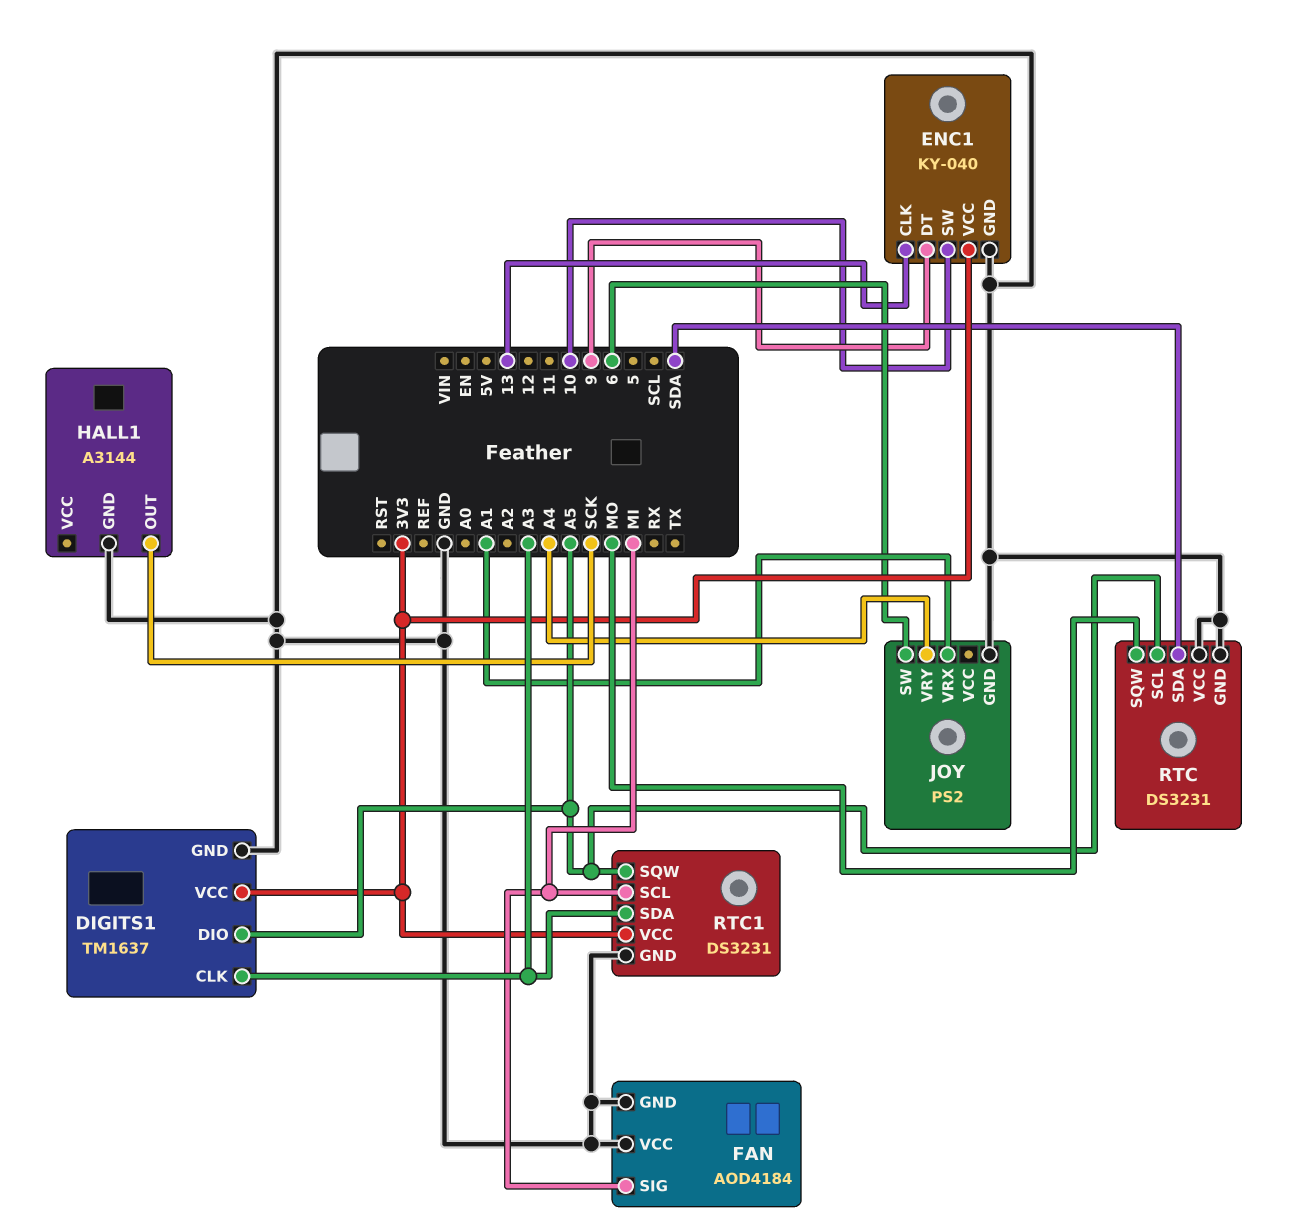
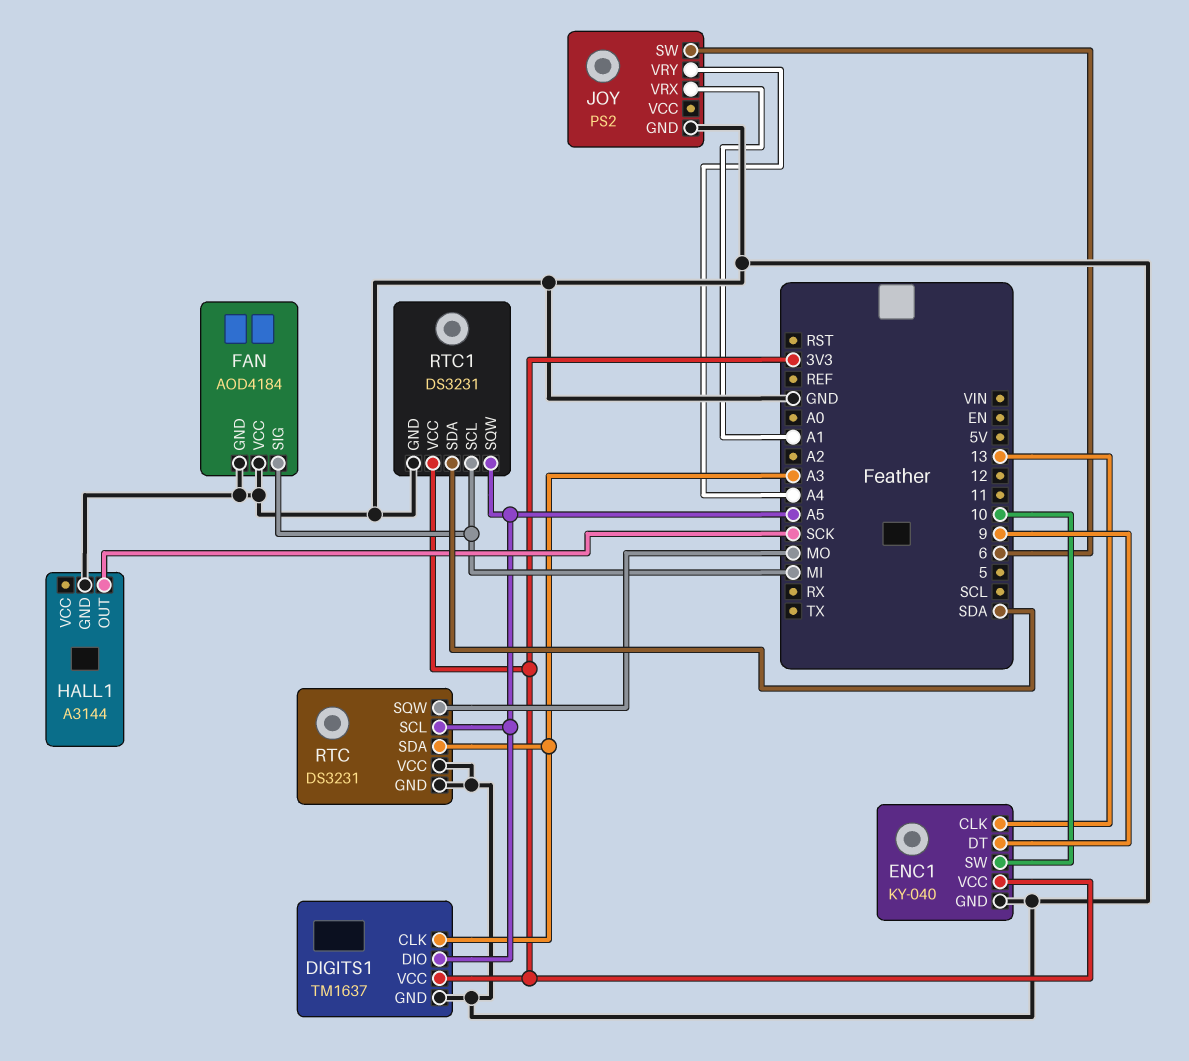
RTC pin SDA: SDA -> A3
RTC1 pin SDA: A3 -> SDA

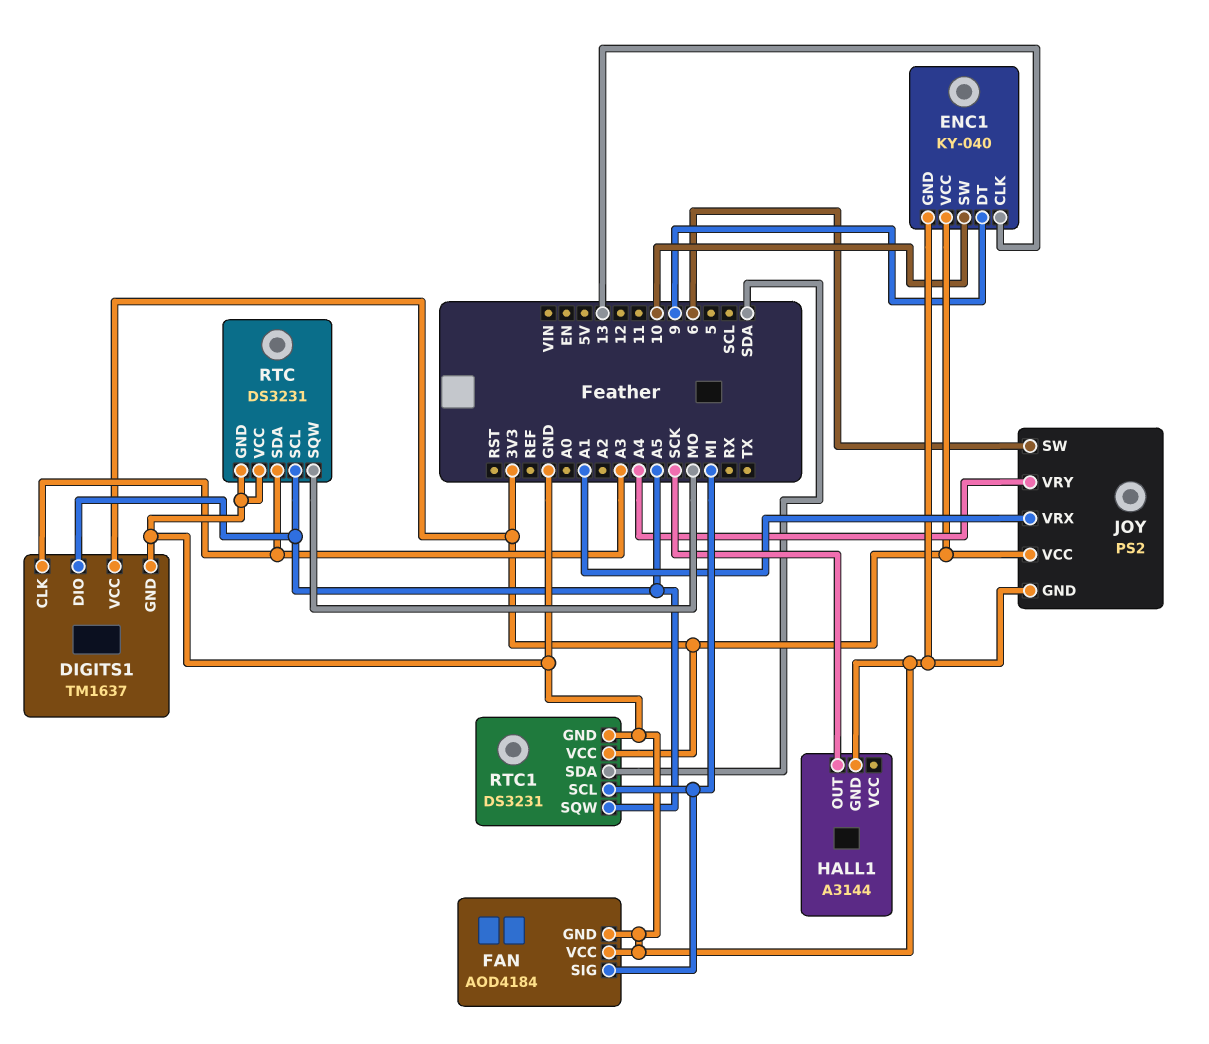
JOY pin VCC: none -> 3V3

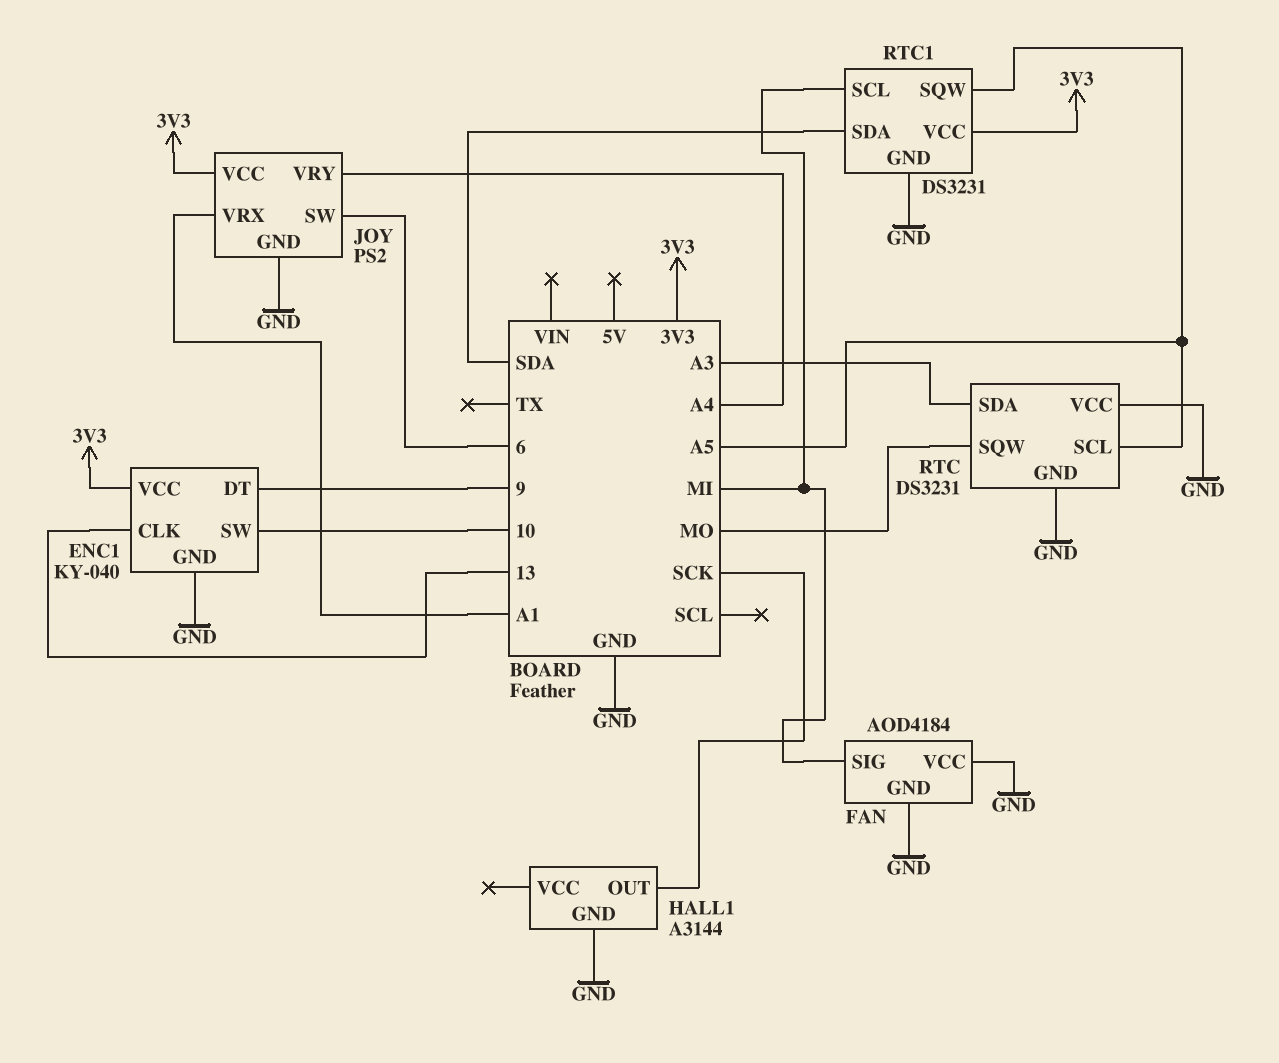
DIGITS1: TM1637 -> none
DIGITS1 pin CLK: A3 -> none
DIGITS1 pin DIO: A5 -> none
DIGITS1 pin GND: GND -> none
DIGITS1 pin VCC: 3V3 -> none

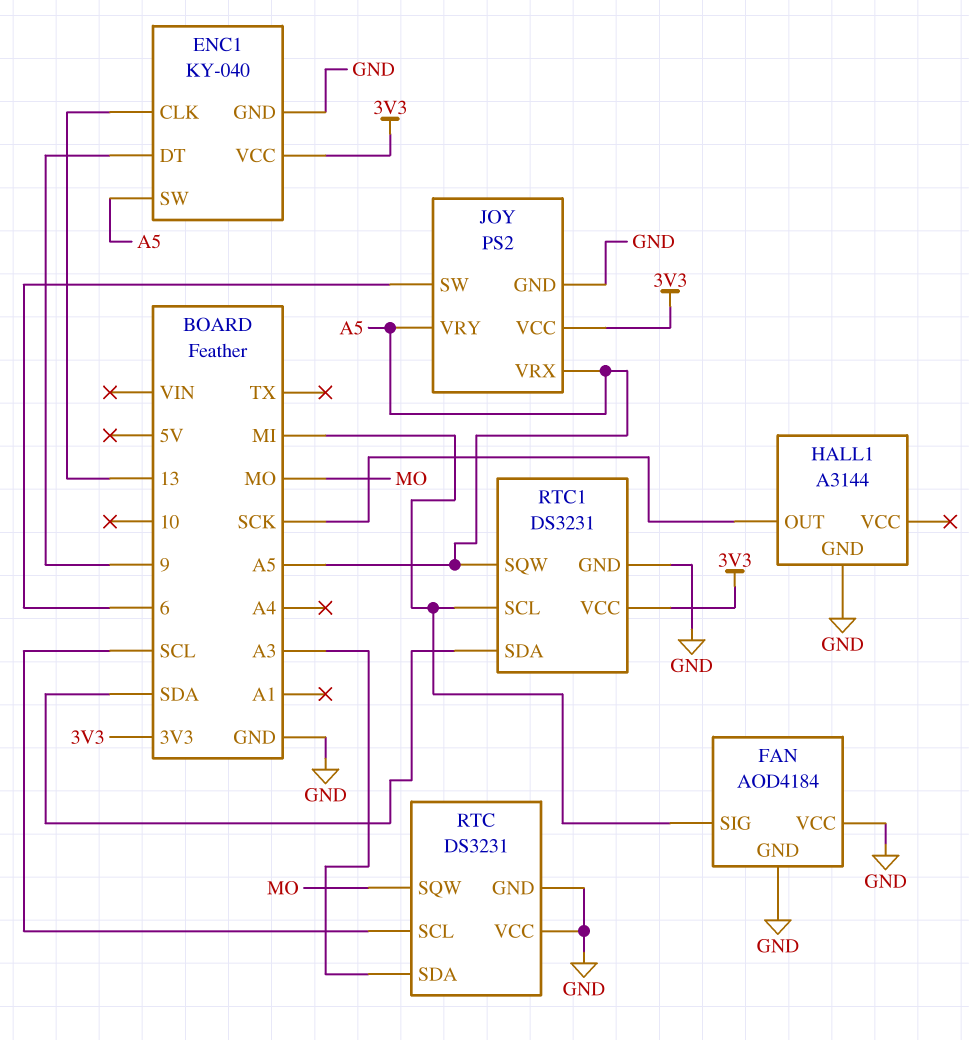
ENC1 pin SW: 10 -> A5
JOY pin VRX: A1 -> A5
JOY pin VRY: A4 -> A5
RTC pin SCL: A5 -> SCL

